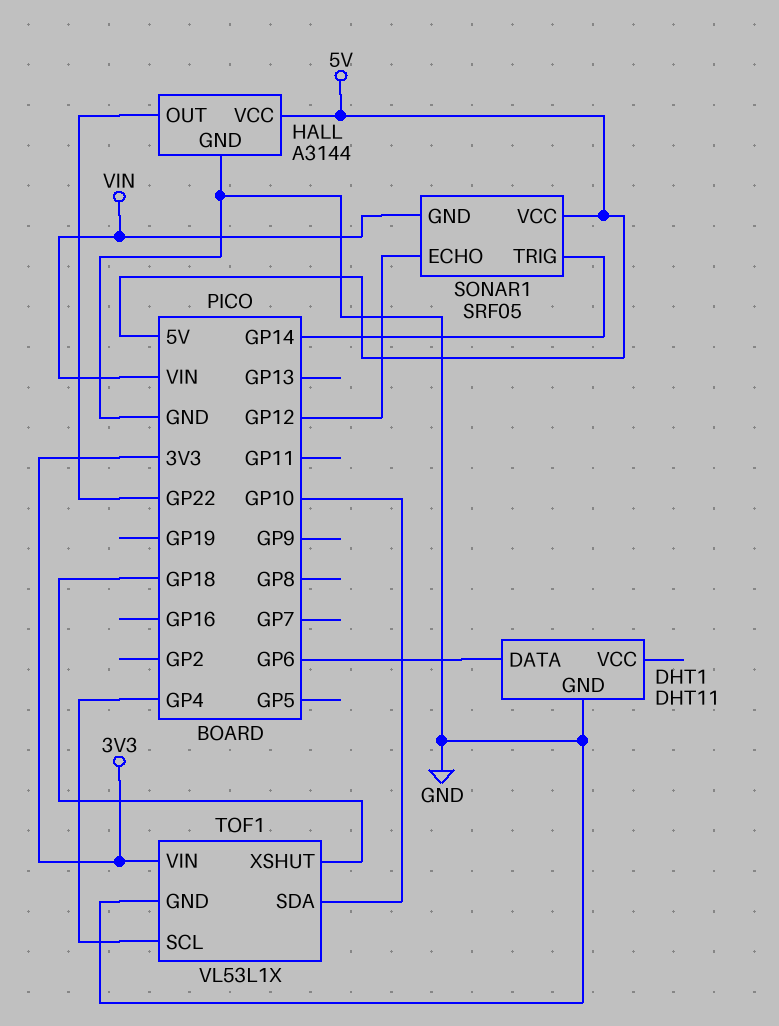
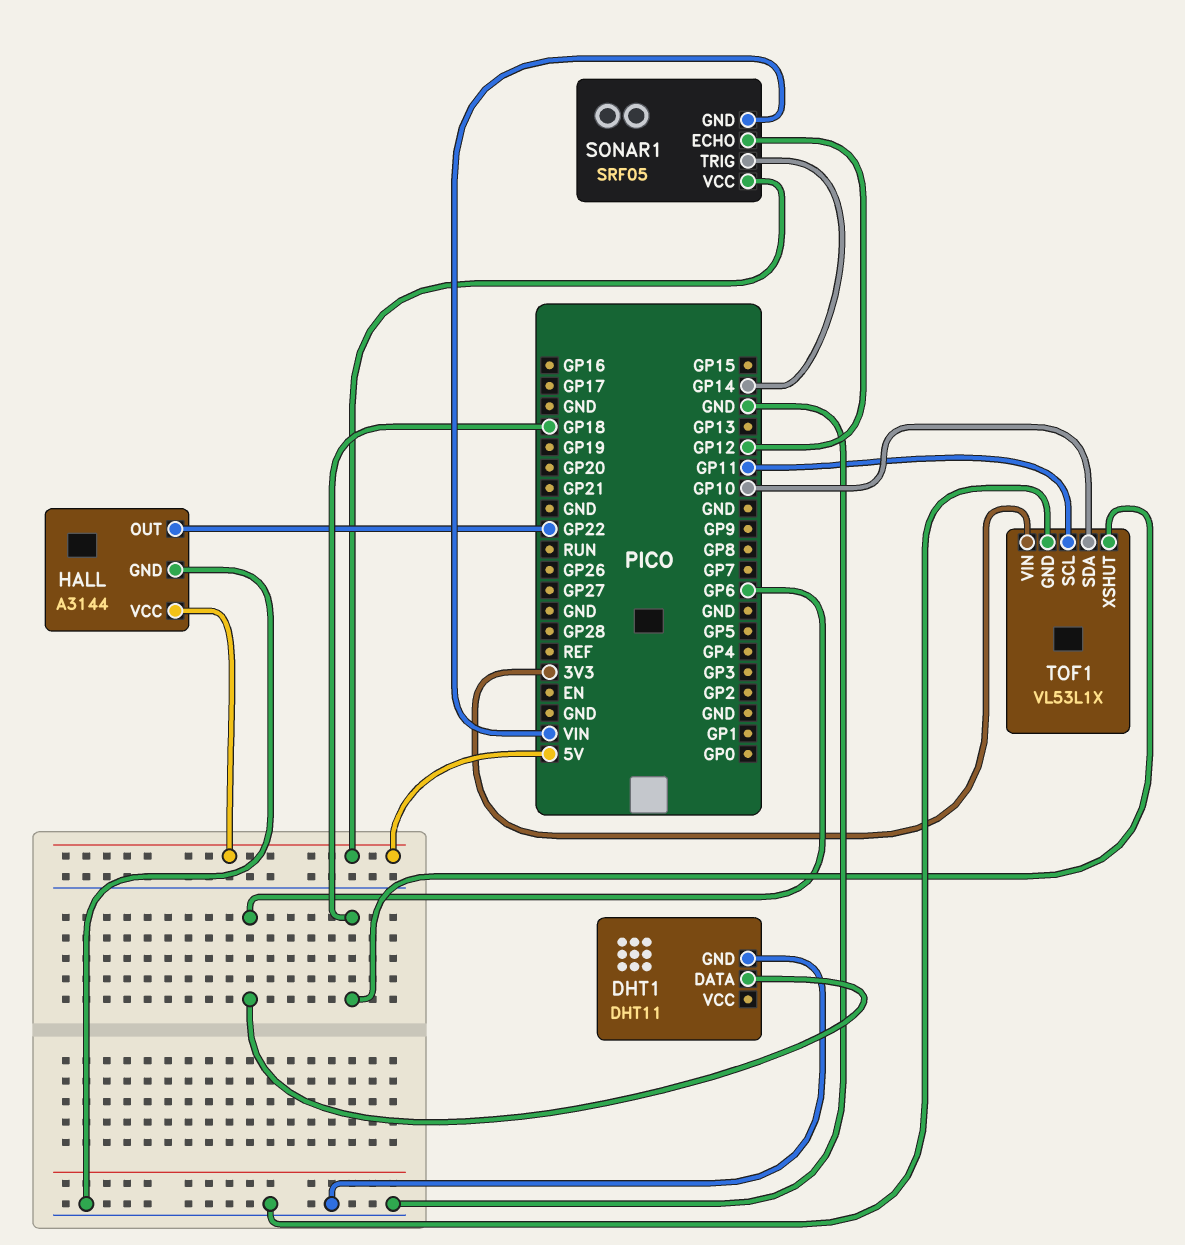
TOF1 pin SCL: GP4 -> GP11

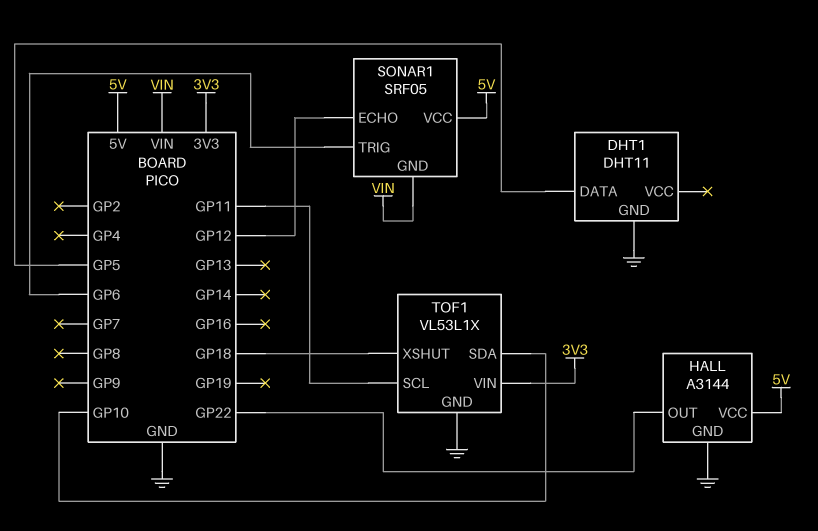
DHT1 pin DATA: GP6 -> GP5
SONAR1 pin TRIG: GP14 -> GP6

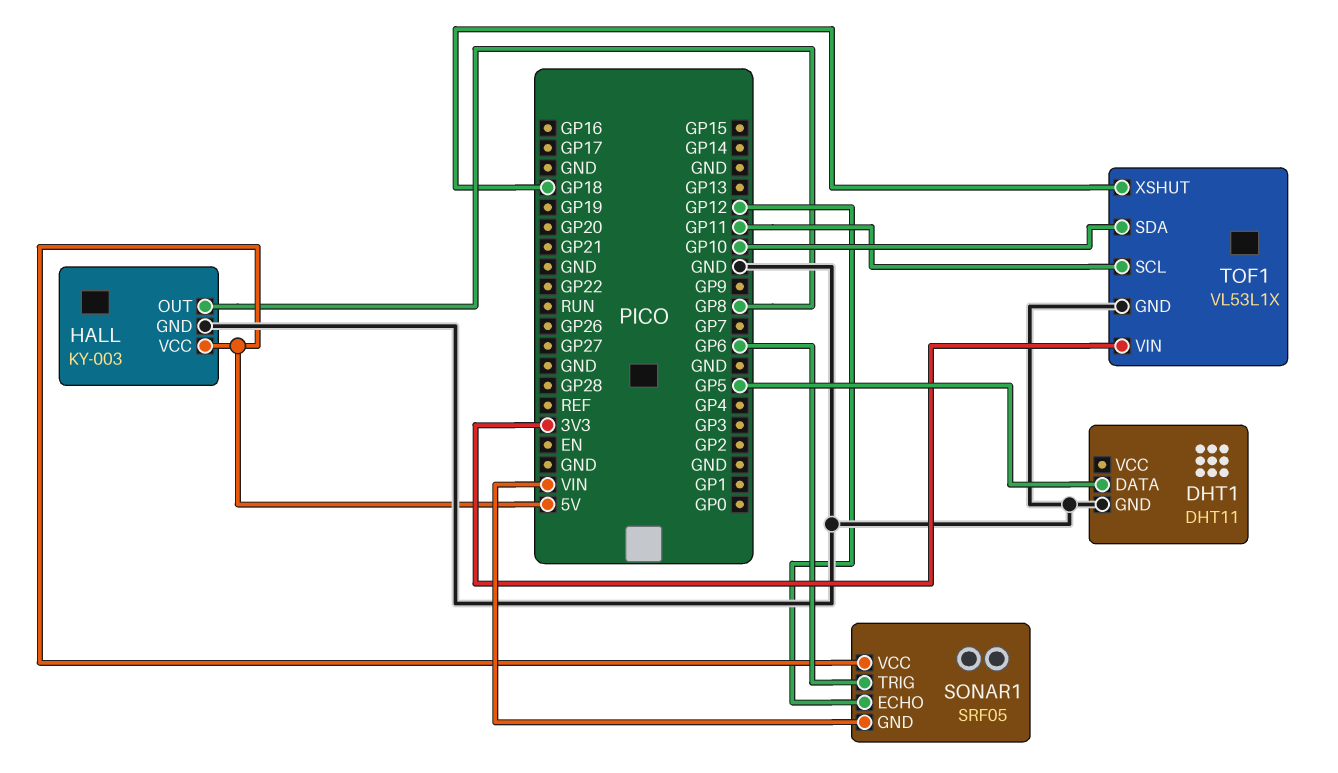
HALL: A3144 -> KY-003
HALL pin OUT: GP22 -> GP8

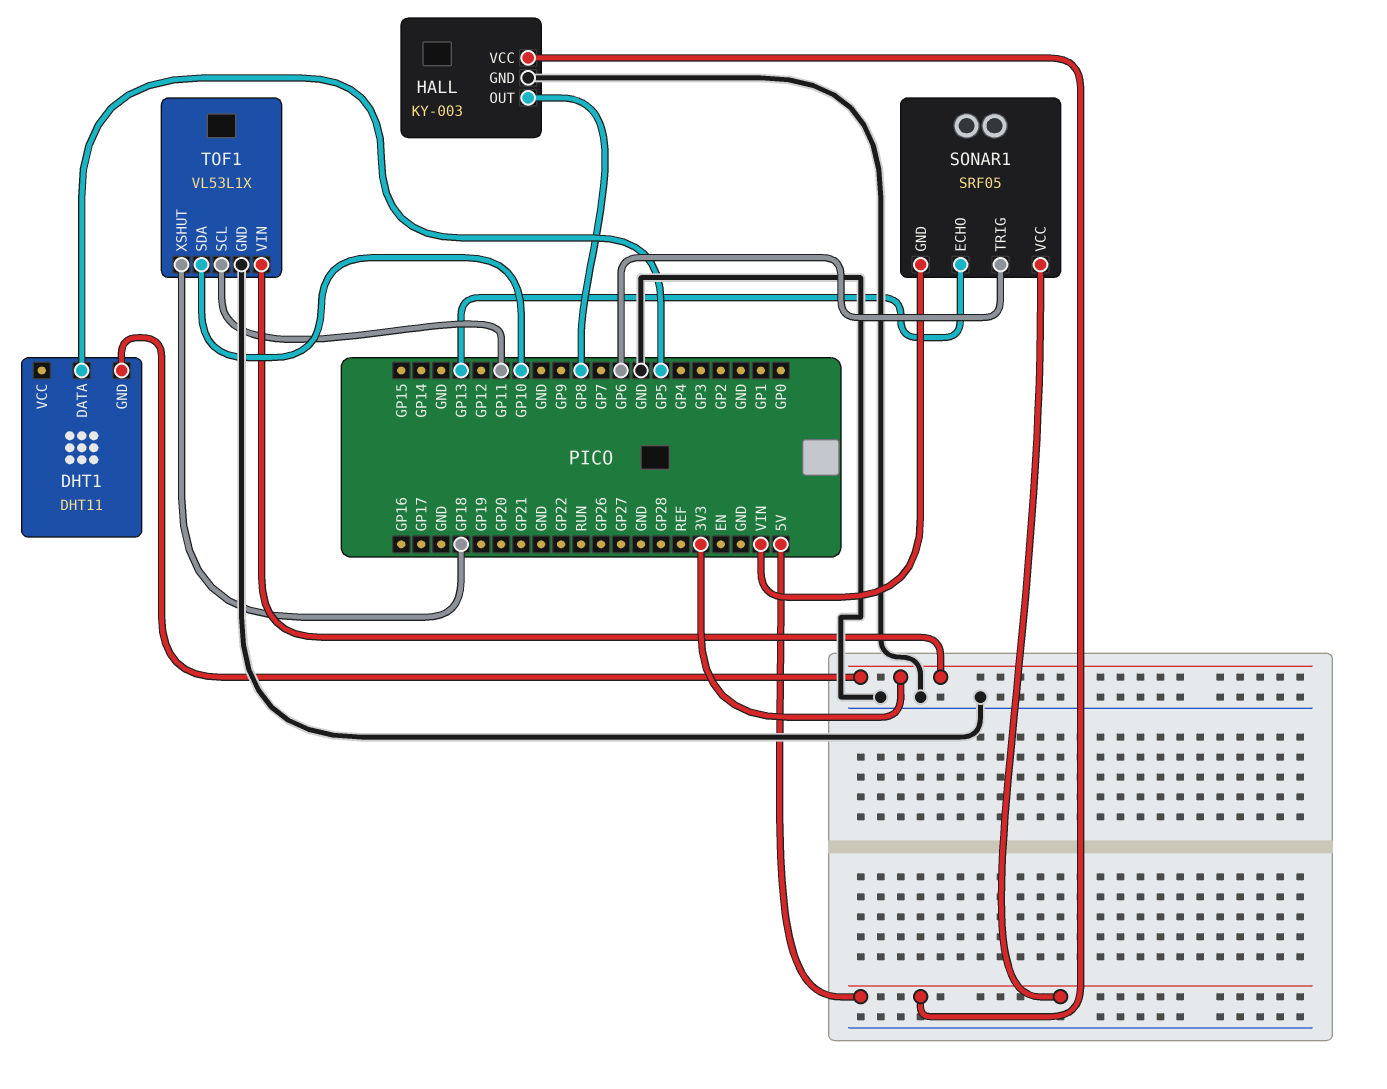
DHT1 pin GND: GND -> 3V3
SONAR1 pin ECHO: GP12 -> GP13

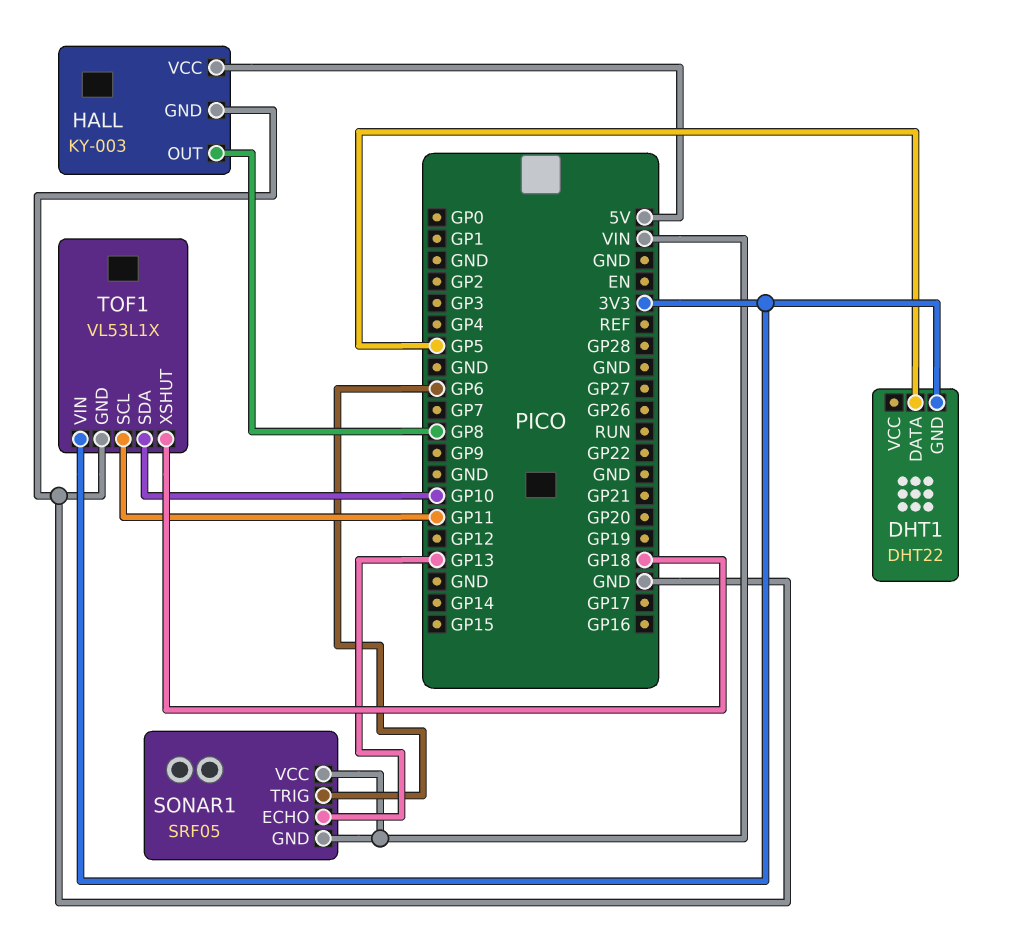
DHT1: DHT11 -> DHT22
SONAR1 pin VCC: 5V -> VIN

